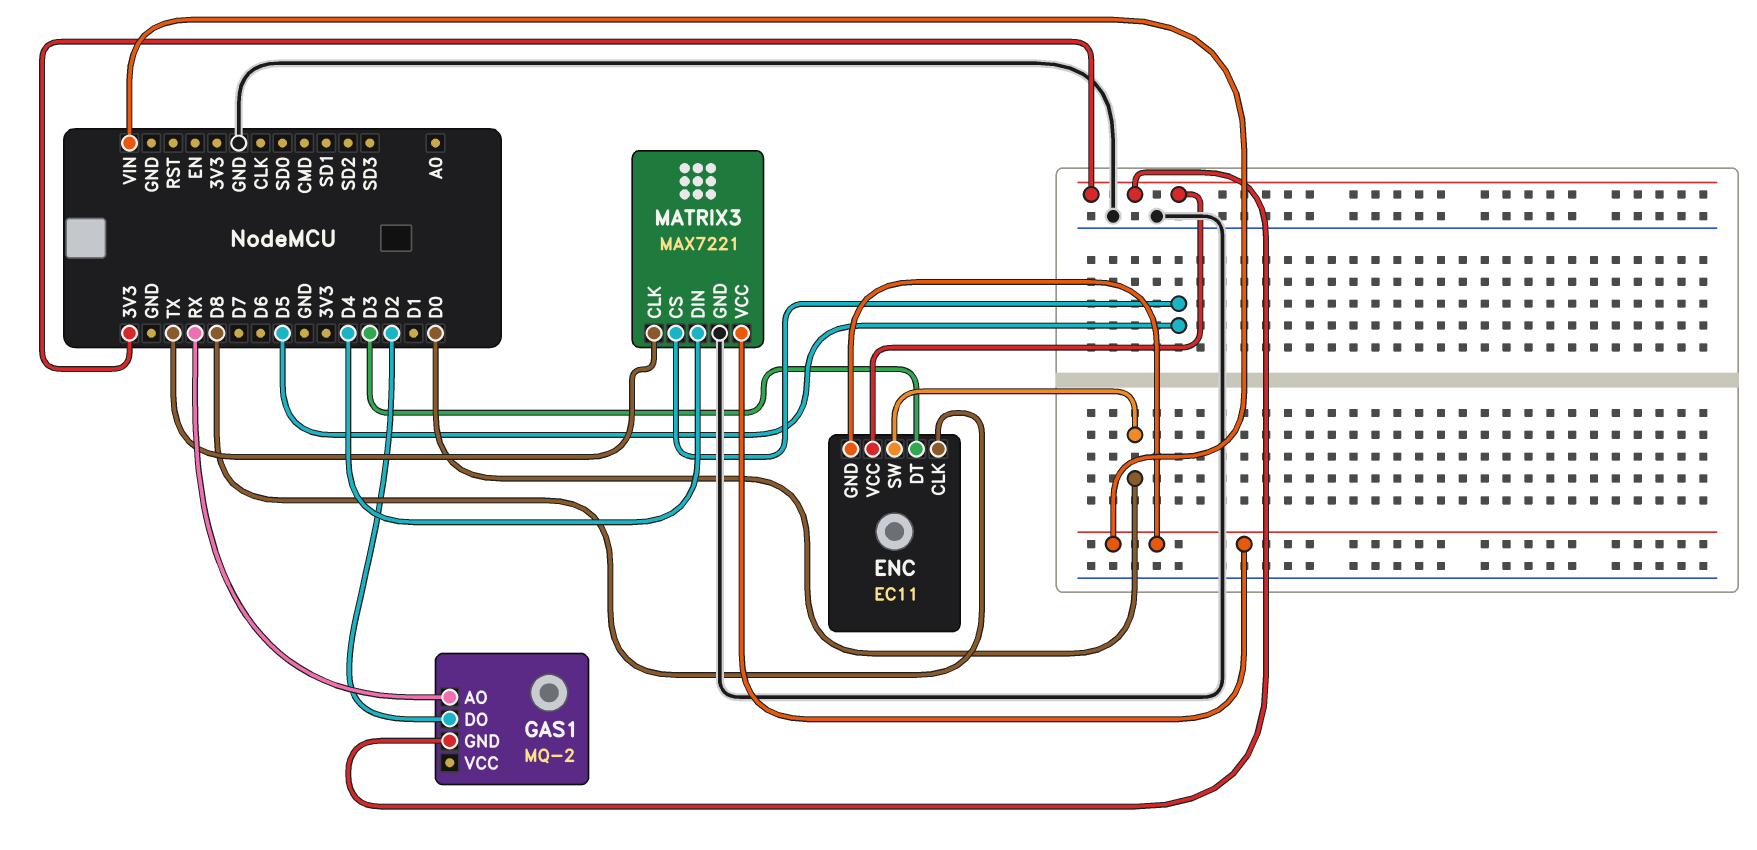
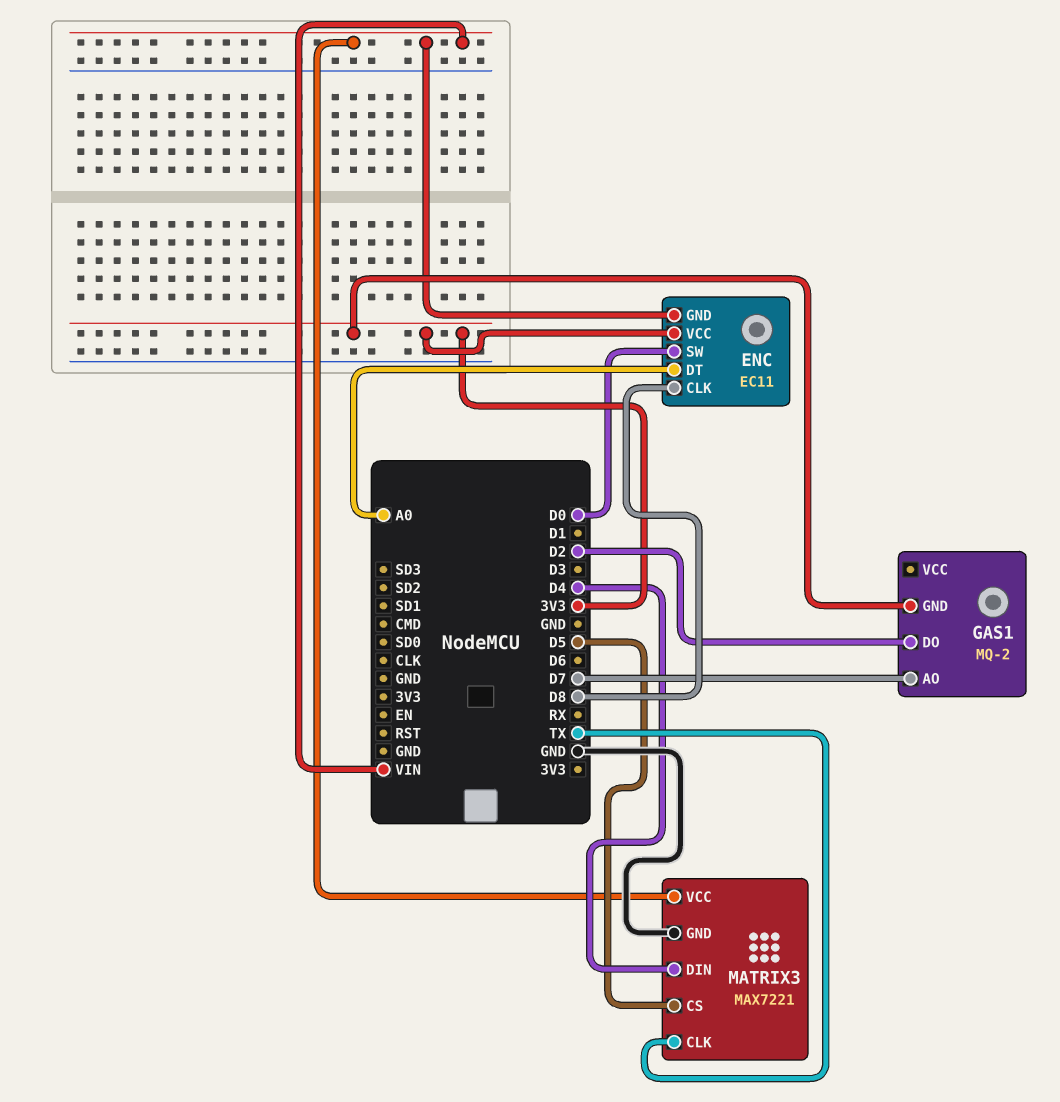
ENC pin DT: D3 -> A0
GAS1 pin AO: RX -> D7

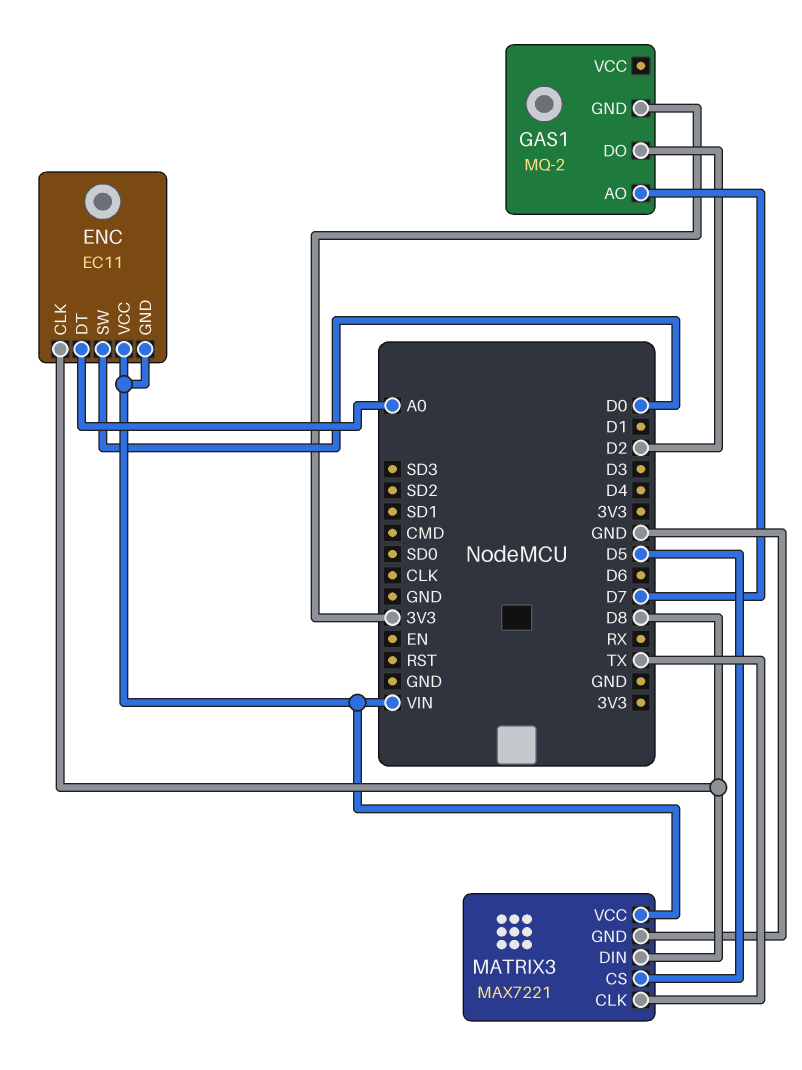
ENC pin VCC: 3V3 -> VIN
MATRIX3 pin DIN: D4 -> D8

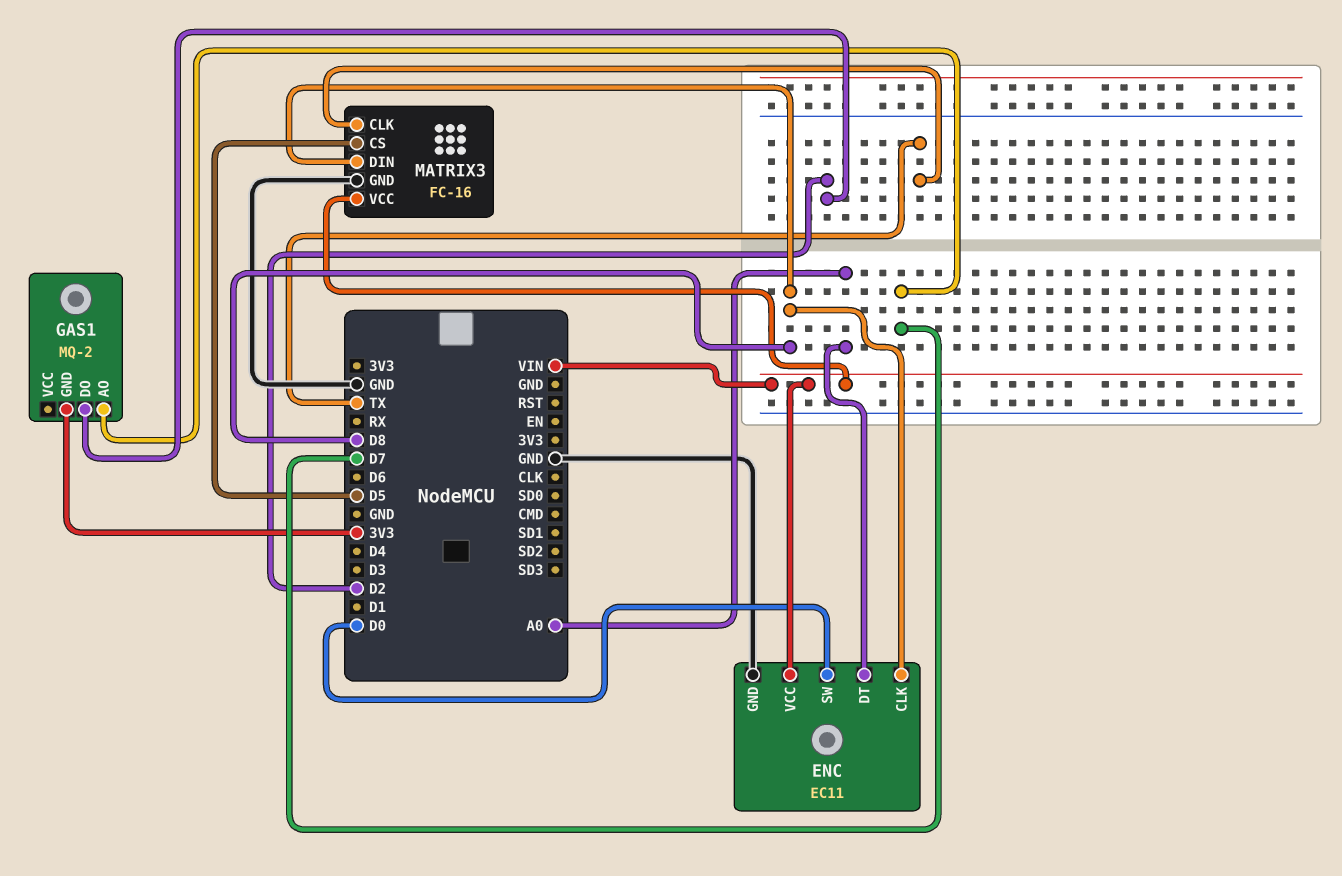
ENC pin GND: VIN -> GND
MATRIX3: MAX7221 -> FC-16

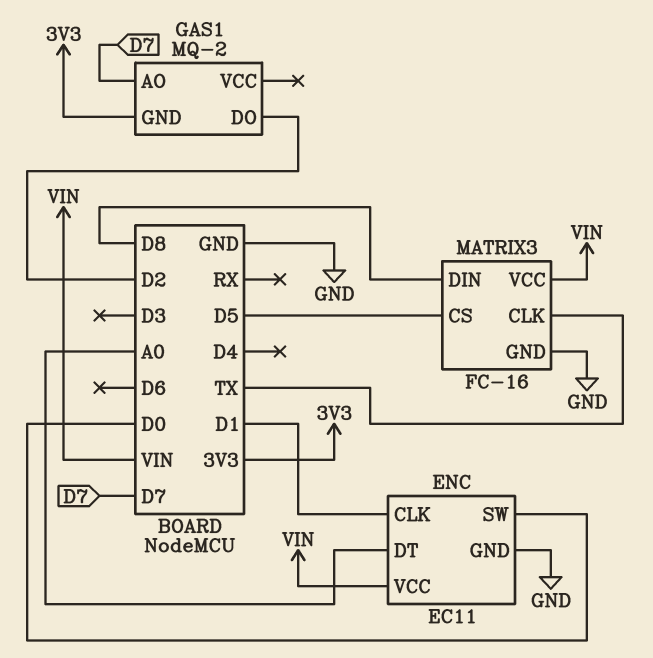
ENC pin CLK: D8 -> D1

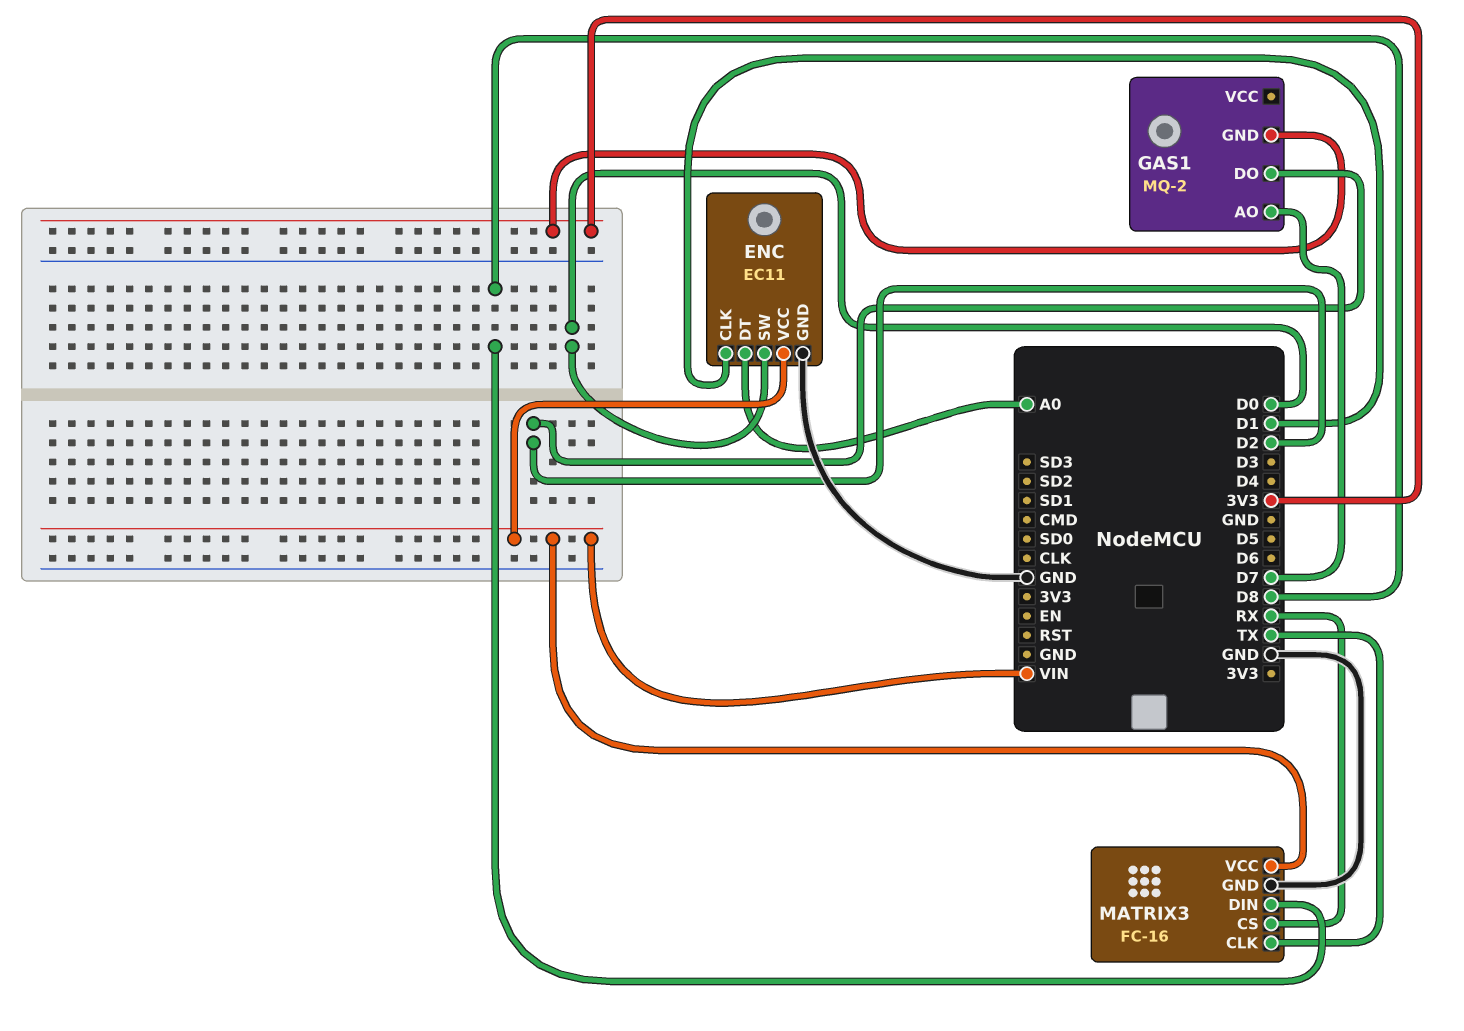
MATRIX3 pin CS: D5 -> RX

